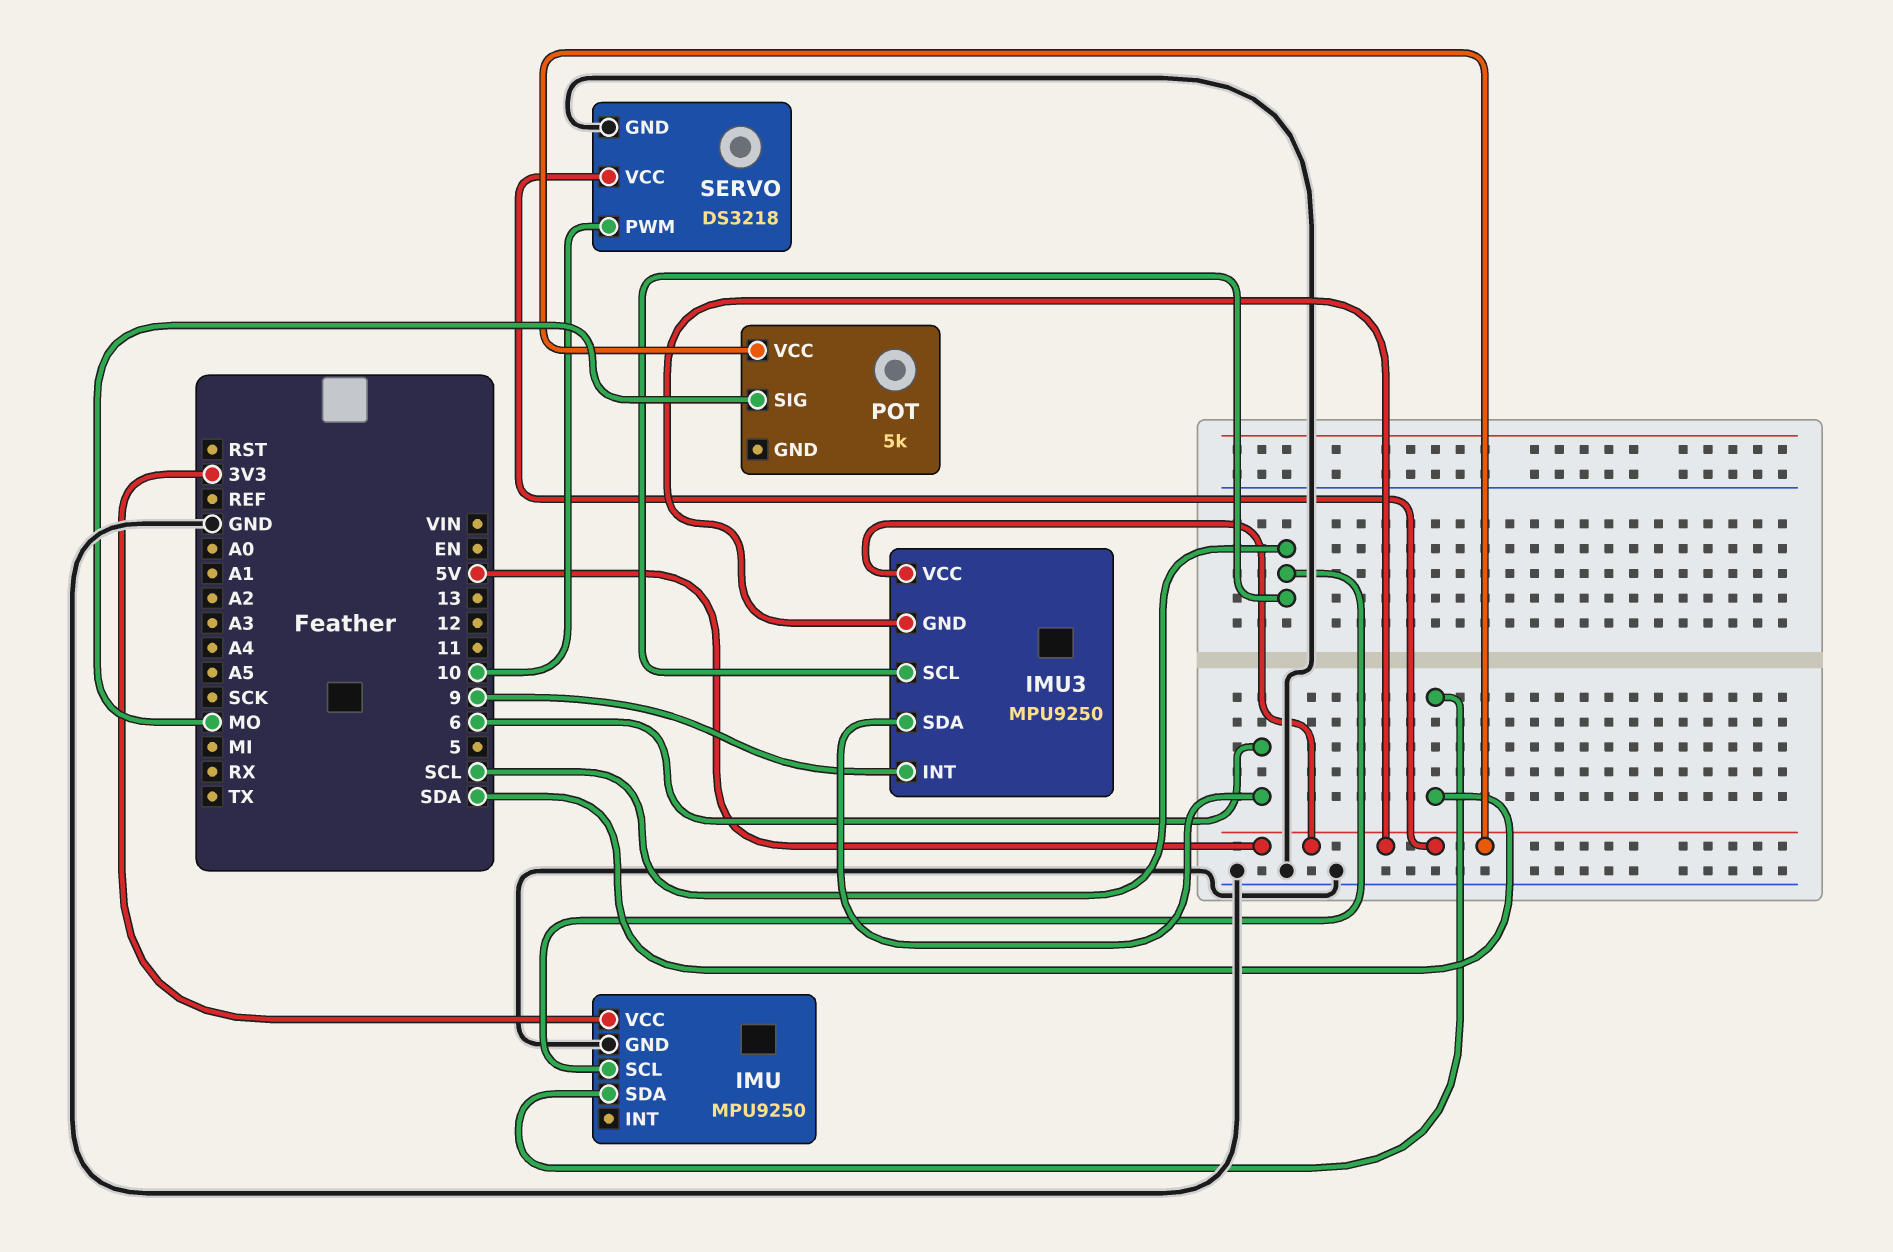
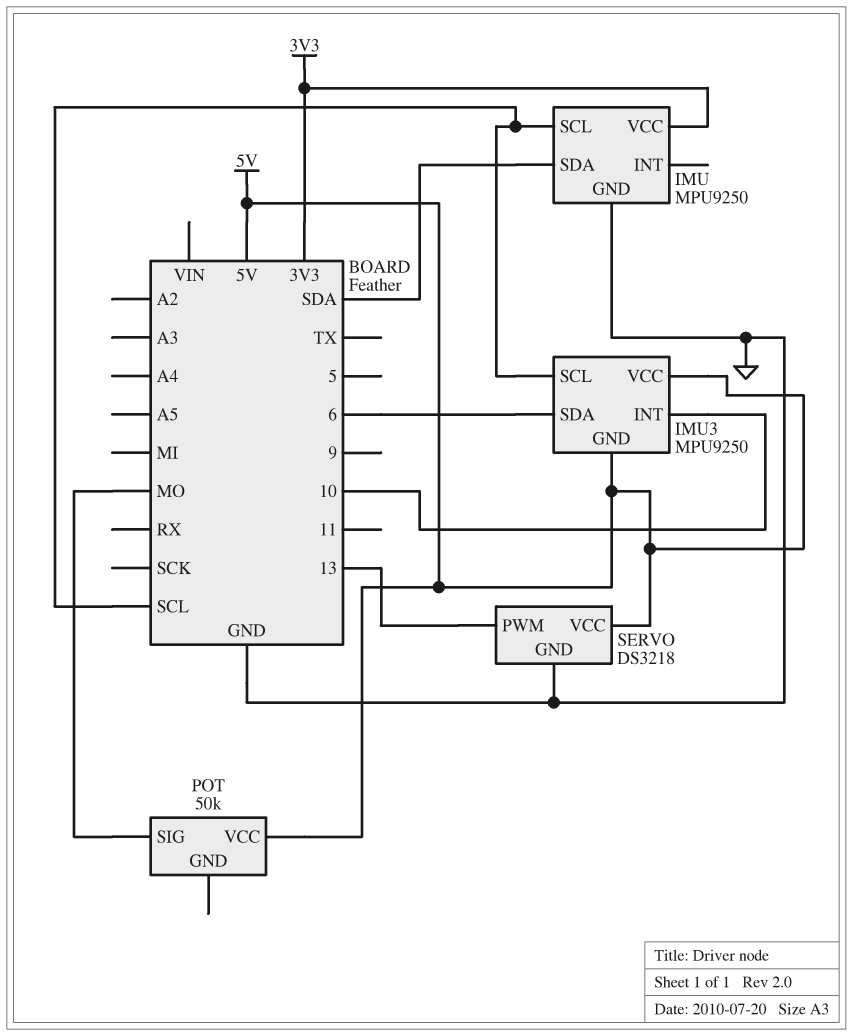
IMU3 pin INT: 9 -> 10
POT: 5k -> 50k
SERVO pin PWM: 10 -> 13

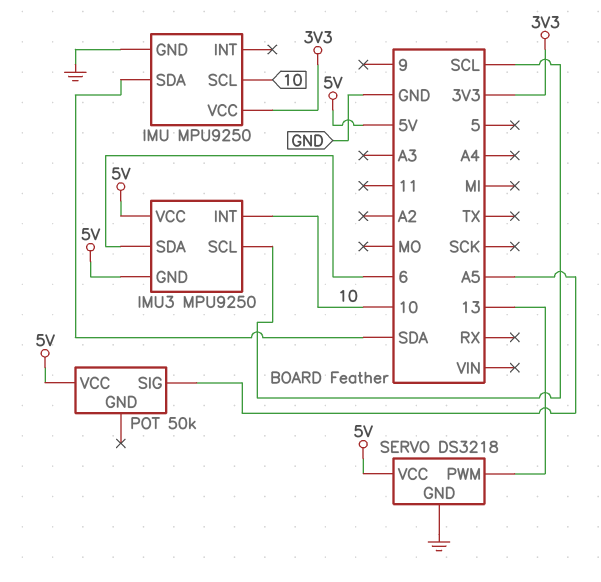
IMU pin SCL: SCL -> 10
POT pin SIG: MO -> A5

